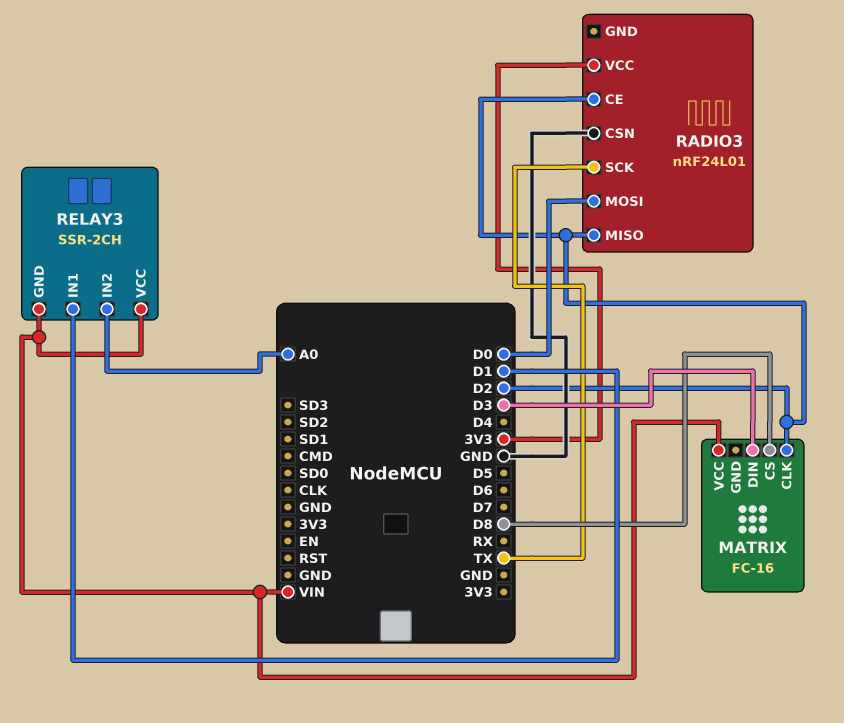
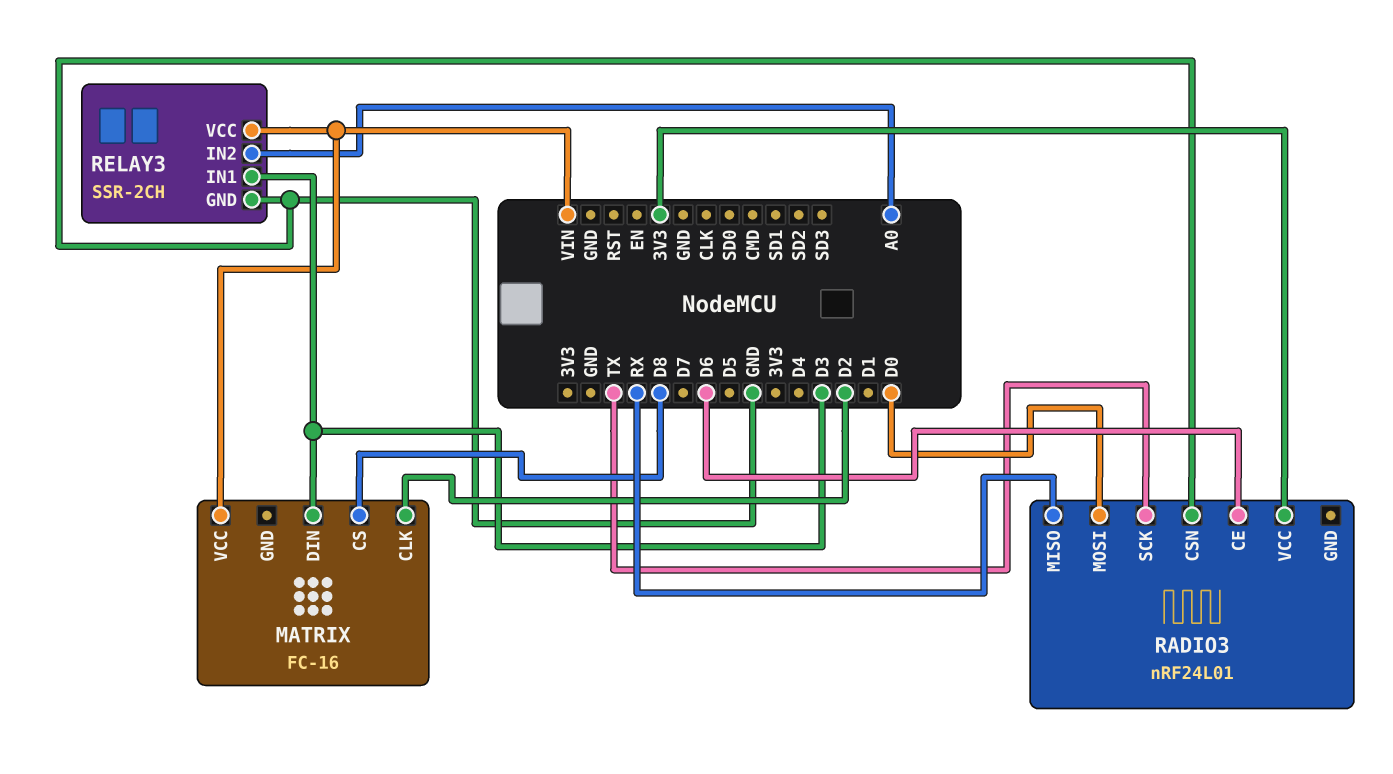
RADIO3 pin CE: D2 -> D6
RADIO3 pin MISO: D2 -> RX
RELAY3 pin GND: VIN -> GND
RELAY3 pin IN1: D1 -> D3

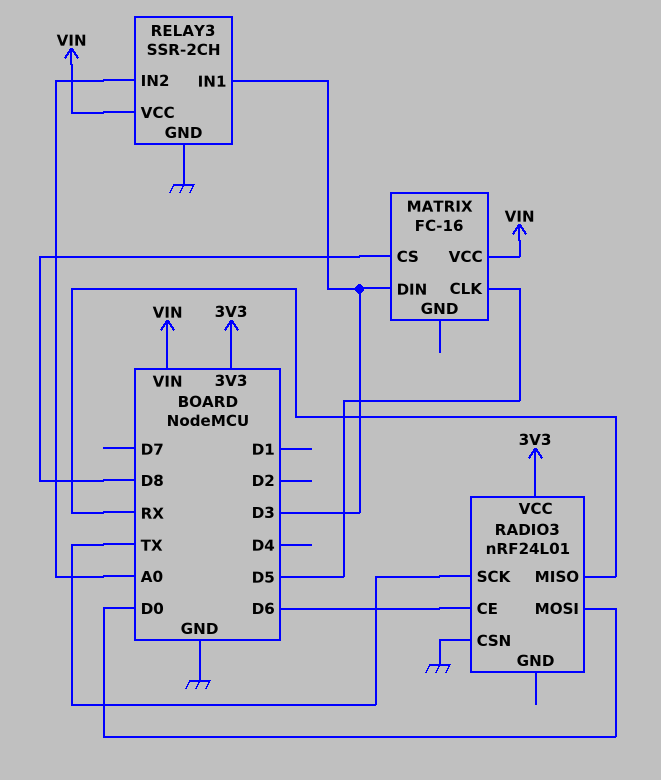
MATRIX pin CLK: D2 -> D5

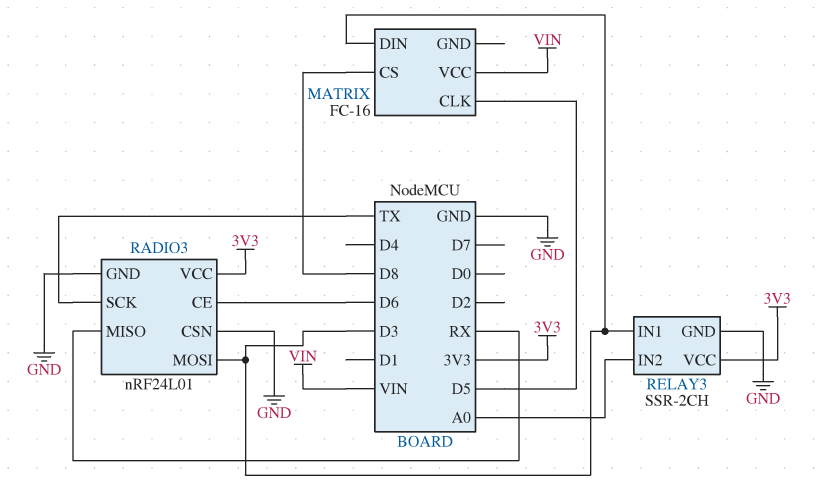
RADIO3 pin GND: none -> GND
RADIO3 pin MOSI: D0 -> D3
RELAY3 pin VCC: VIN -> 3V3

